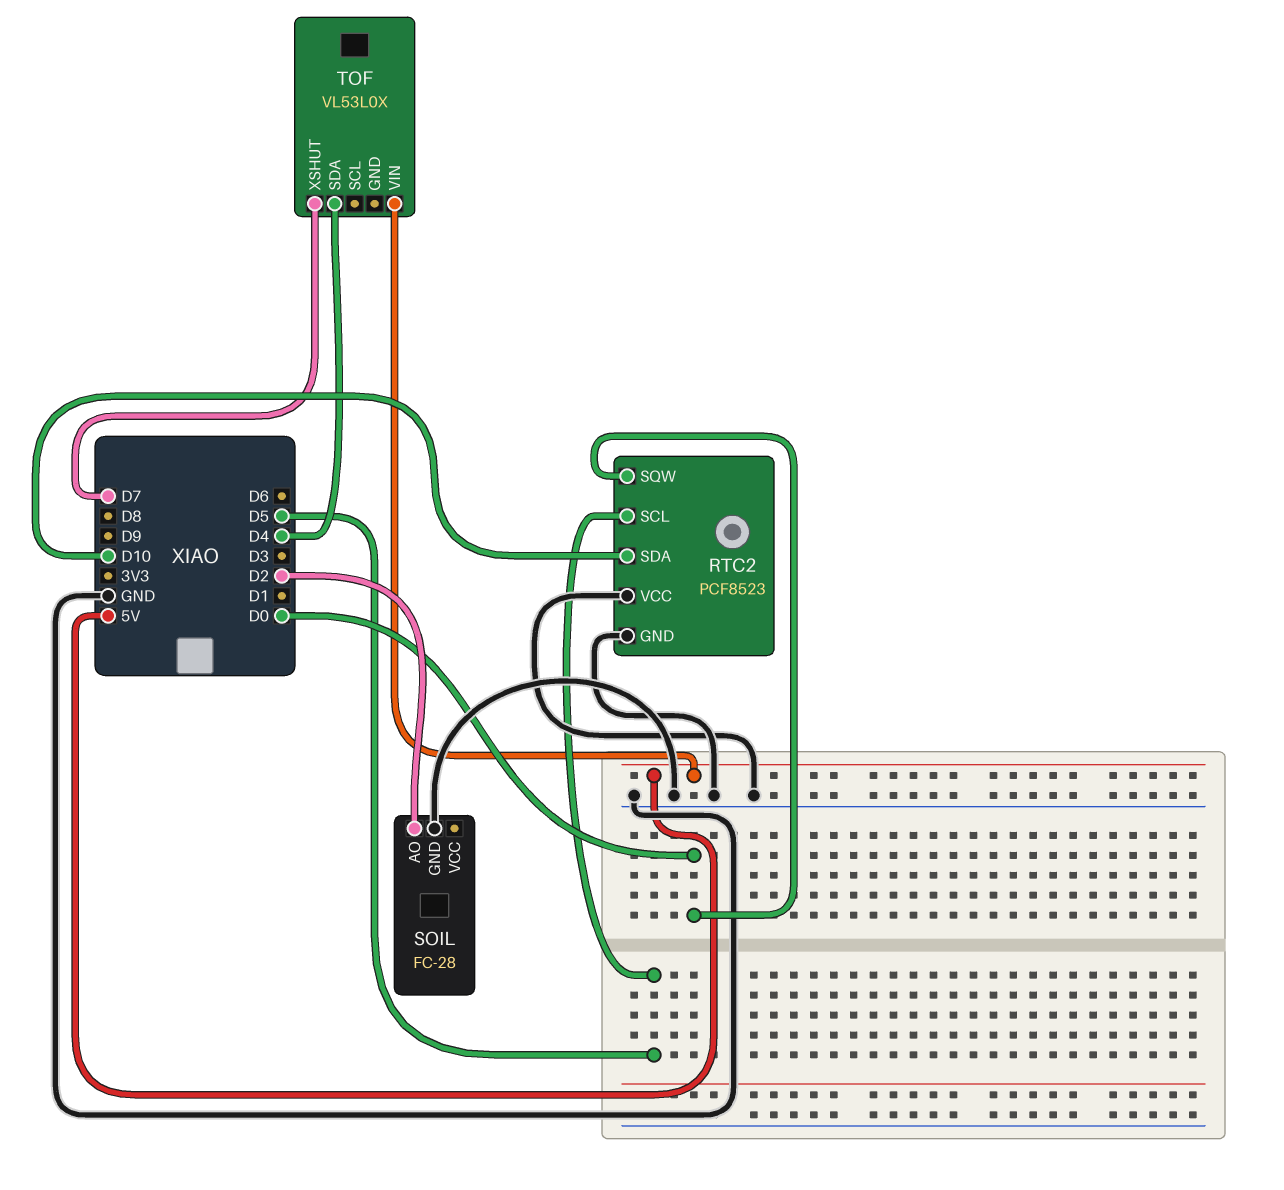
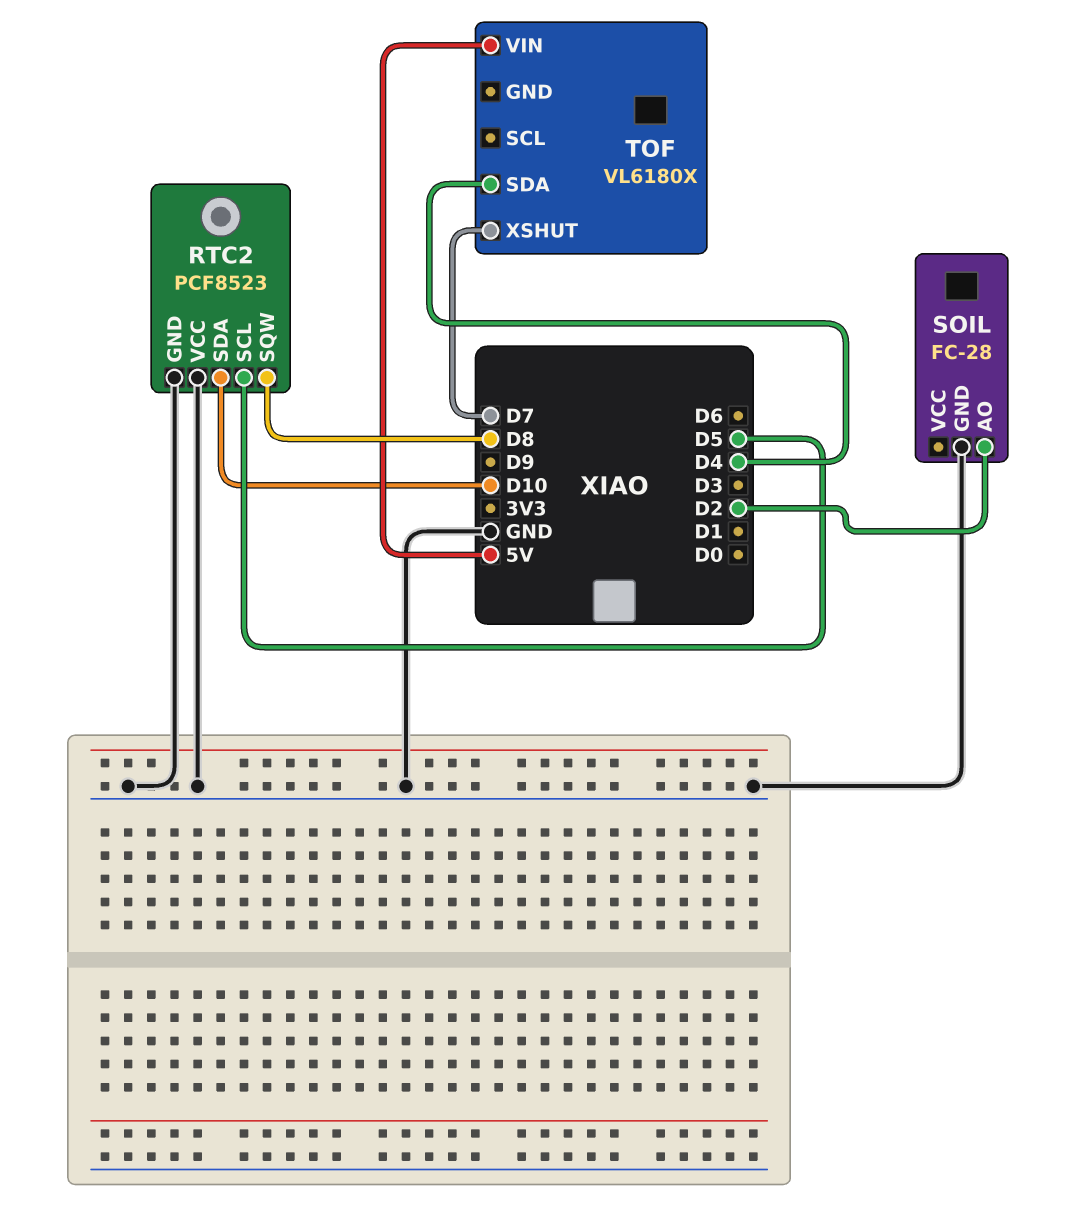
RTC2 pin SQW: D0 -> D8
TOF: VL53L0X -> VL6180X

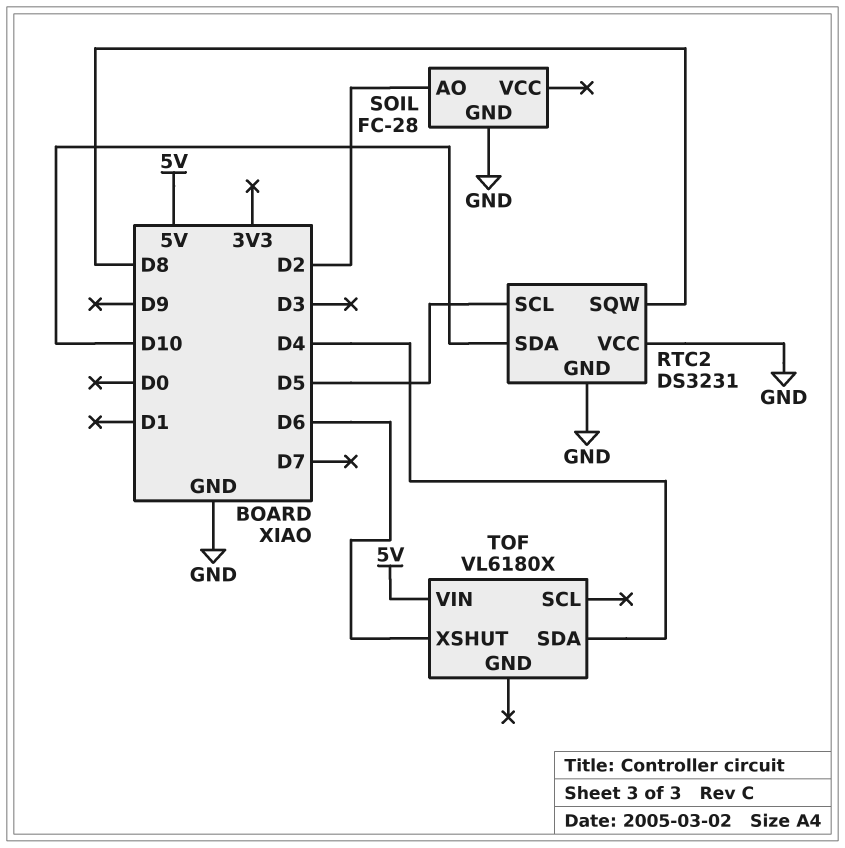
RTC2: PCF8523 -> DS3231
TOF pin XSHUT: D7 -> D6

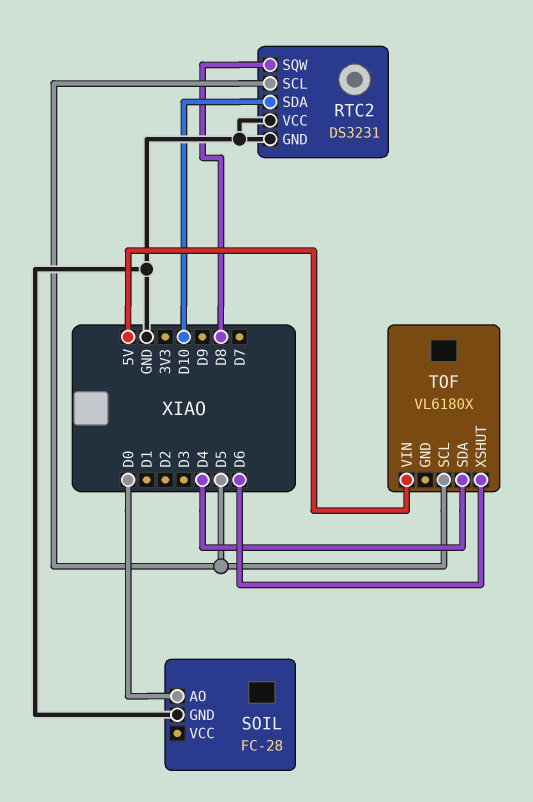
SOIL pin AO: D2 -> D0
TOF pin SCL: none -> D5

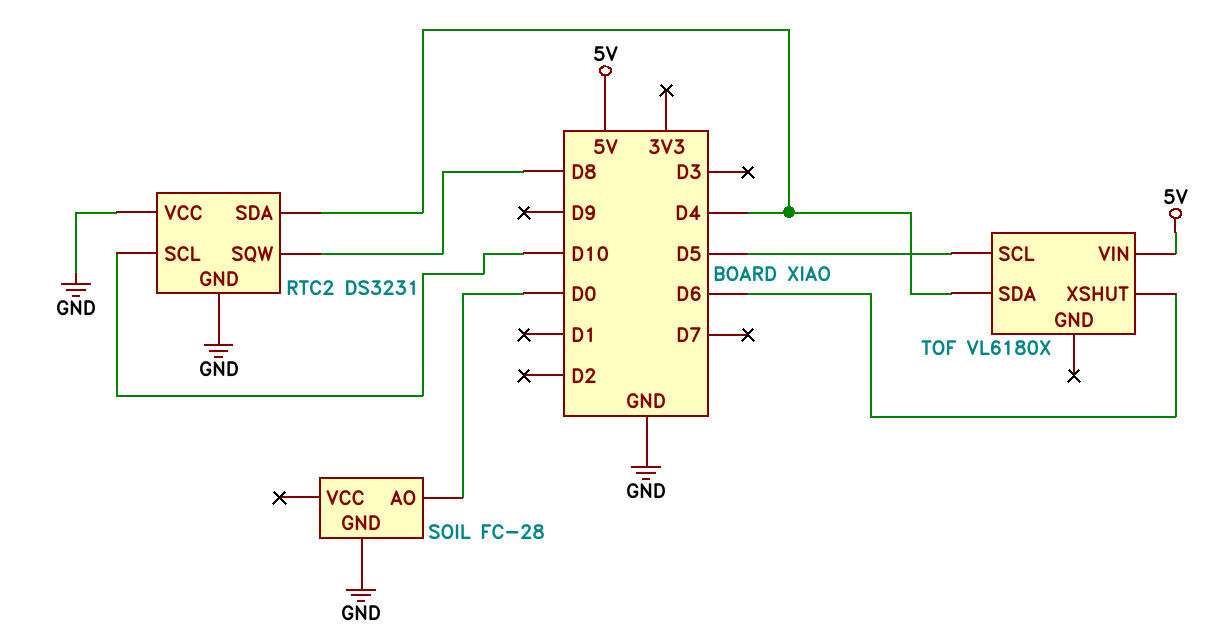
RTC2 pin SCL: D5 -> D10
RTC2 pin SDA: D10 -> D4

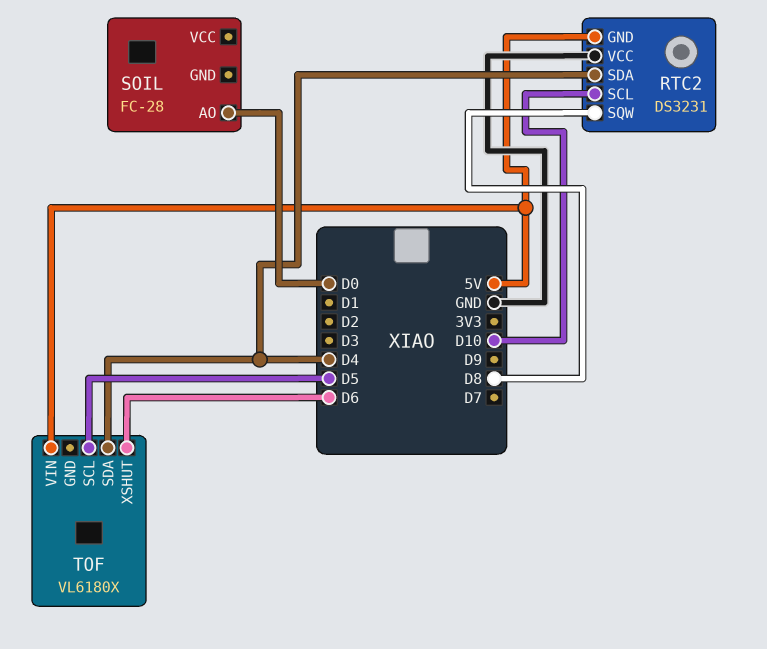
RTC2 pin GND: GND -> 5V
SOIL pin GND: GND -> none

